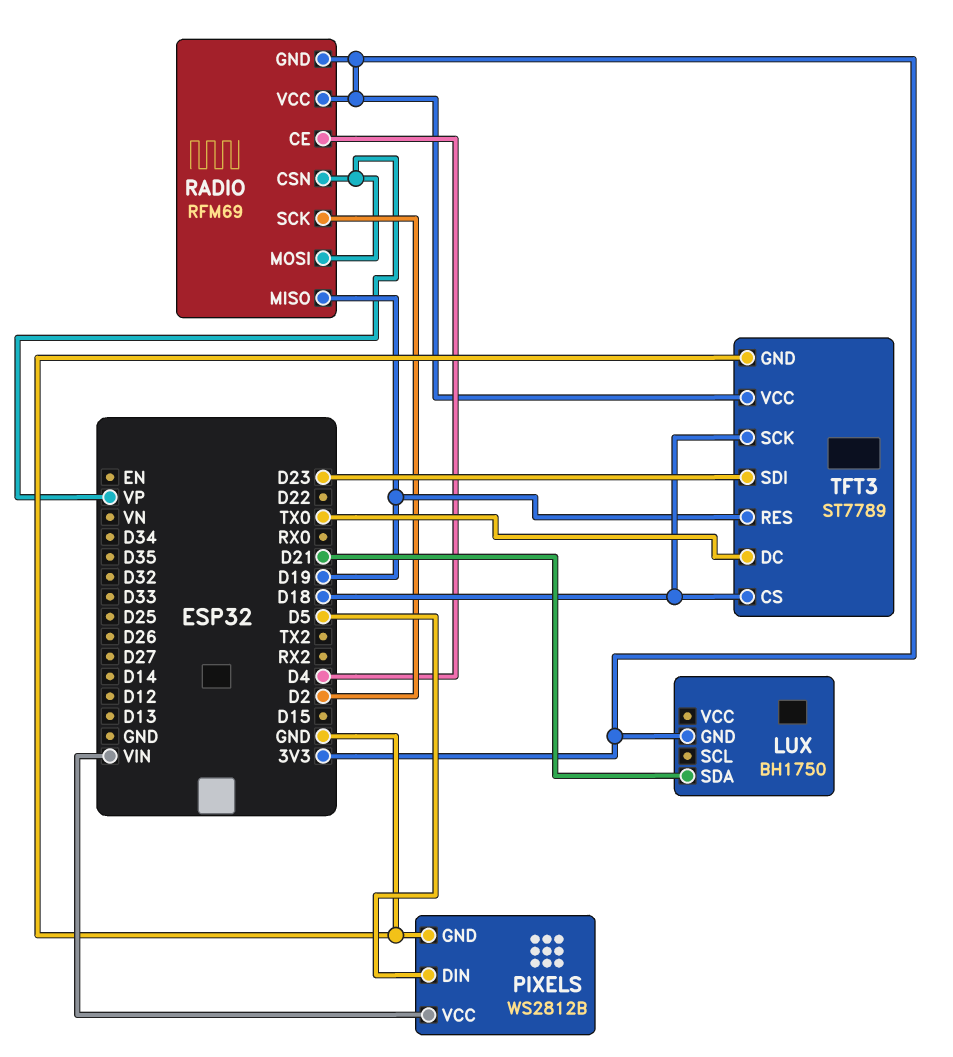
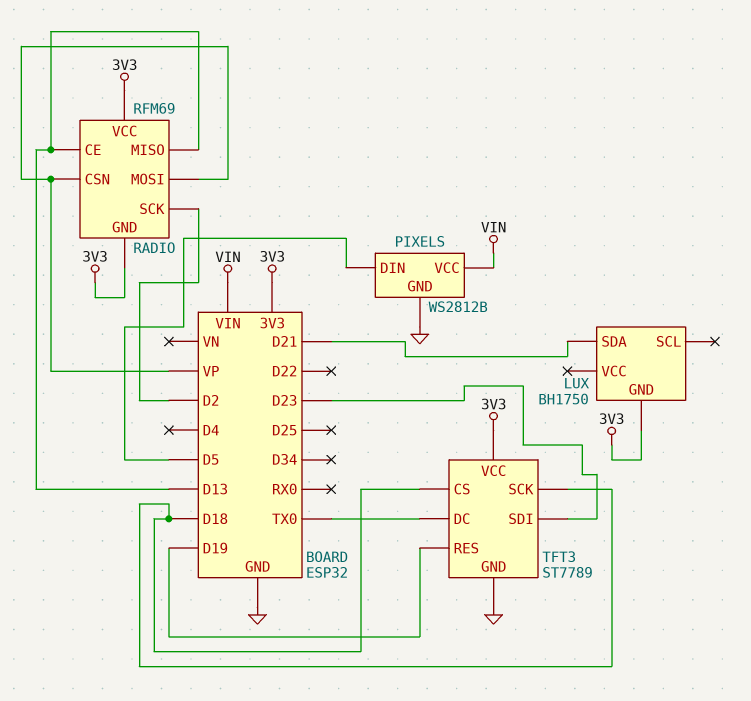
RADIO pin CE: D4 -> D13
RADIO pin MISO: D19 -> D13

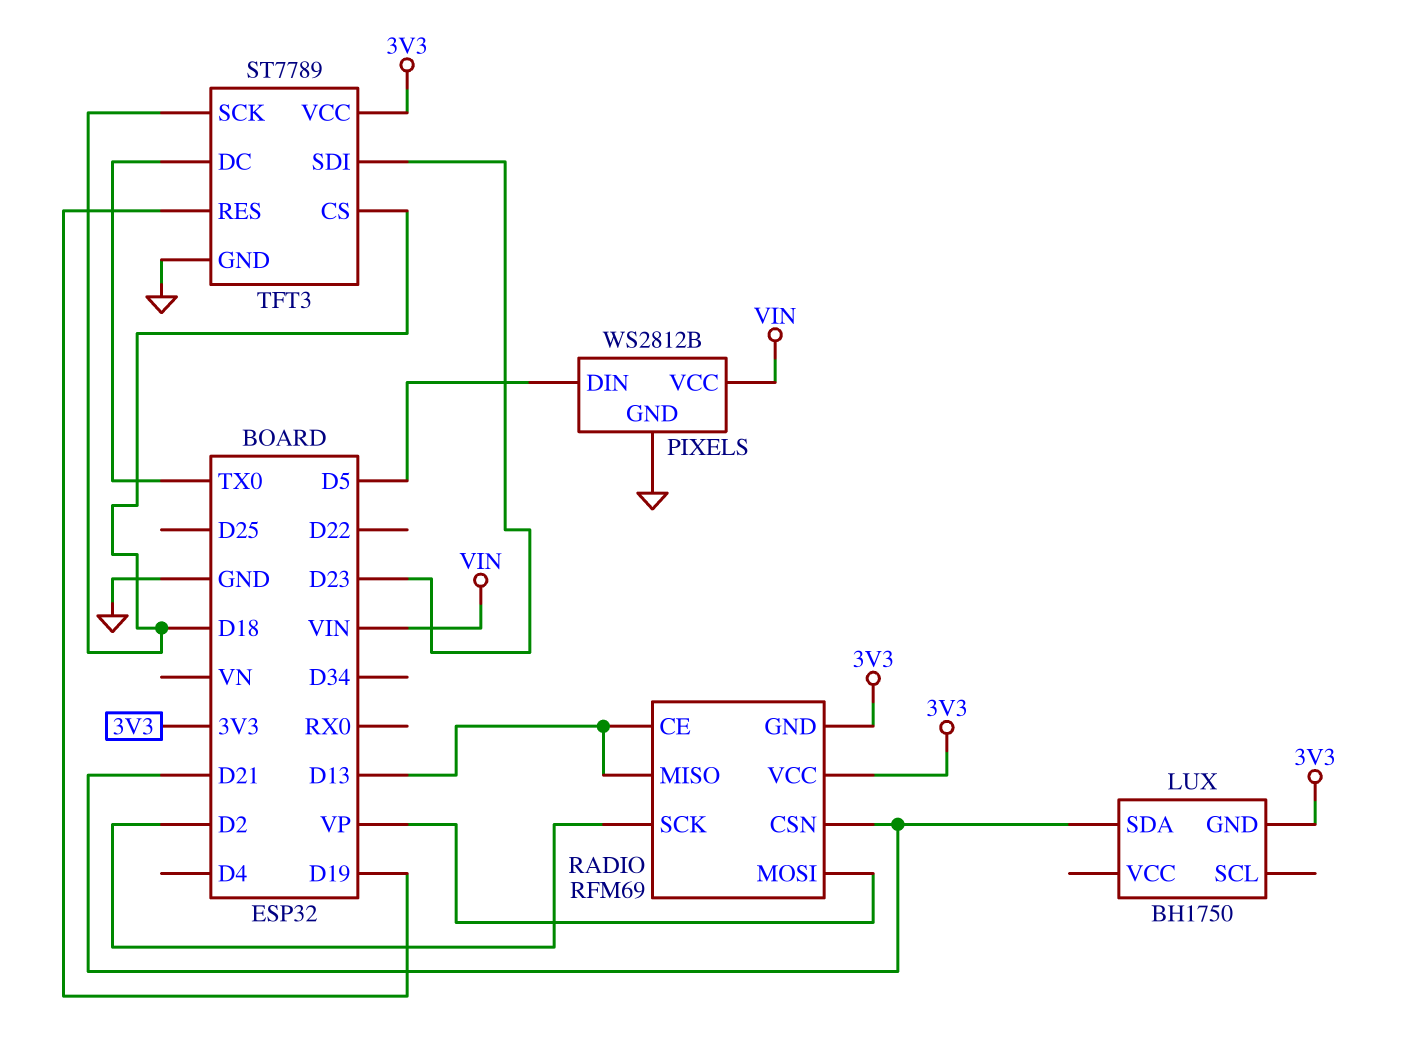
RADIO pin CSN: VP -> D21

